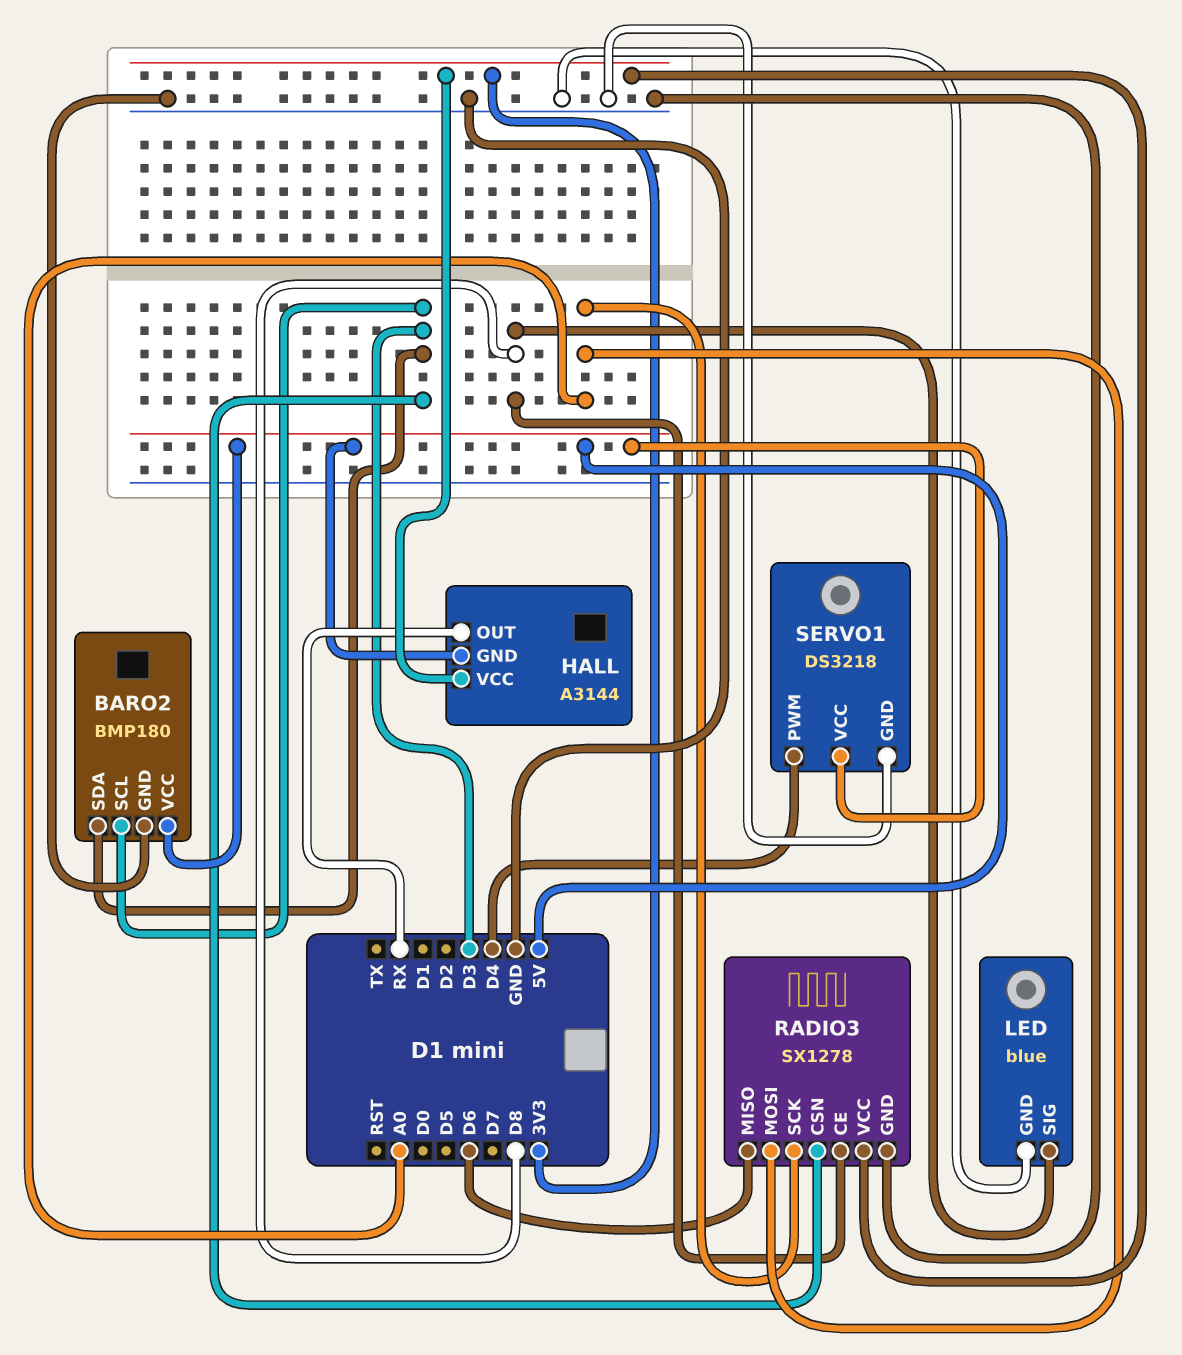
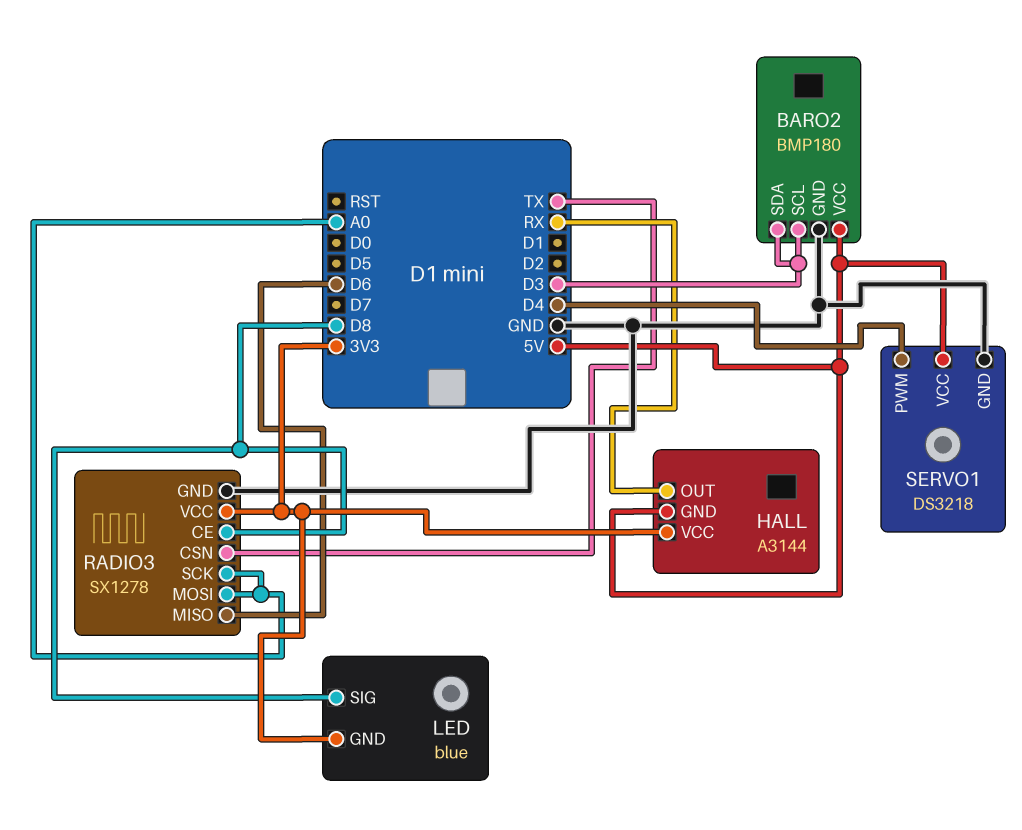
LED pin GND: GND -> 3V3
RADIO3 pin CSN: D3 -> TX

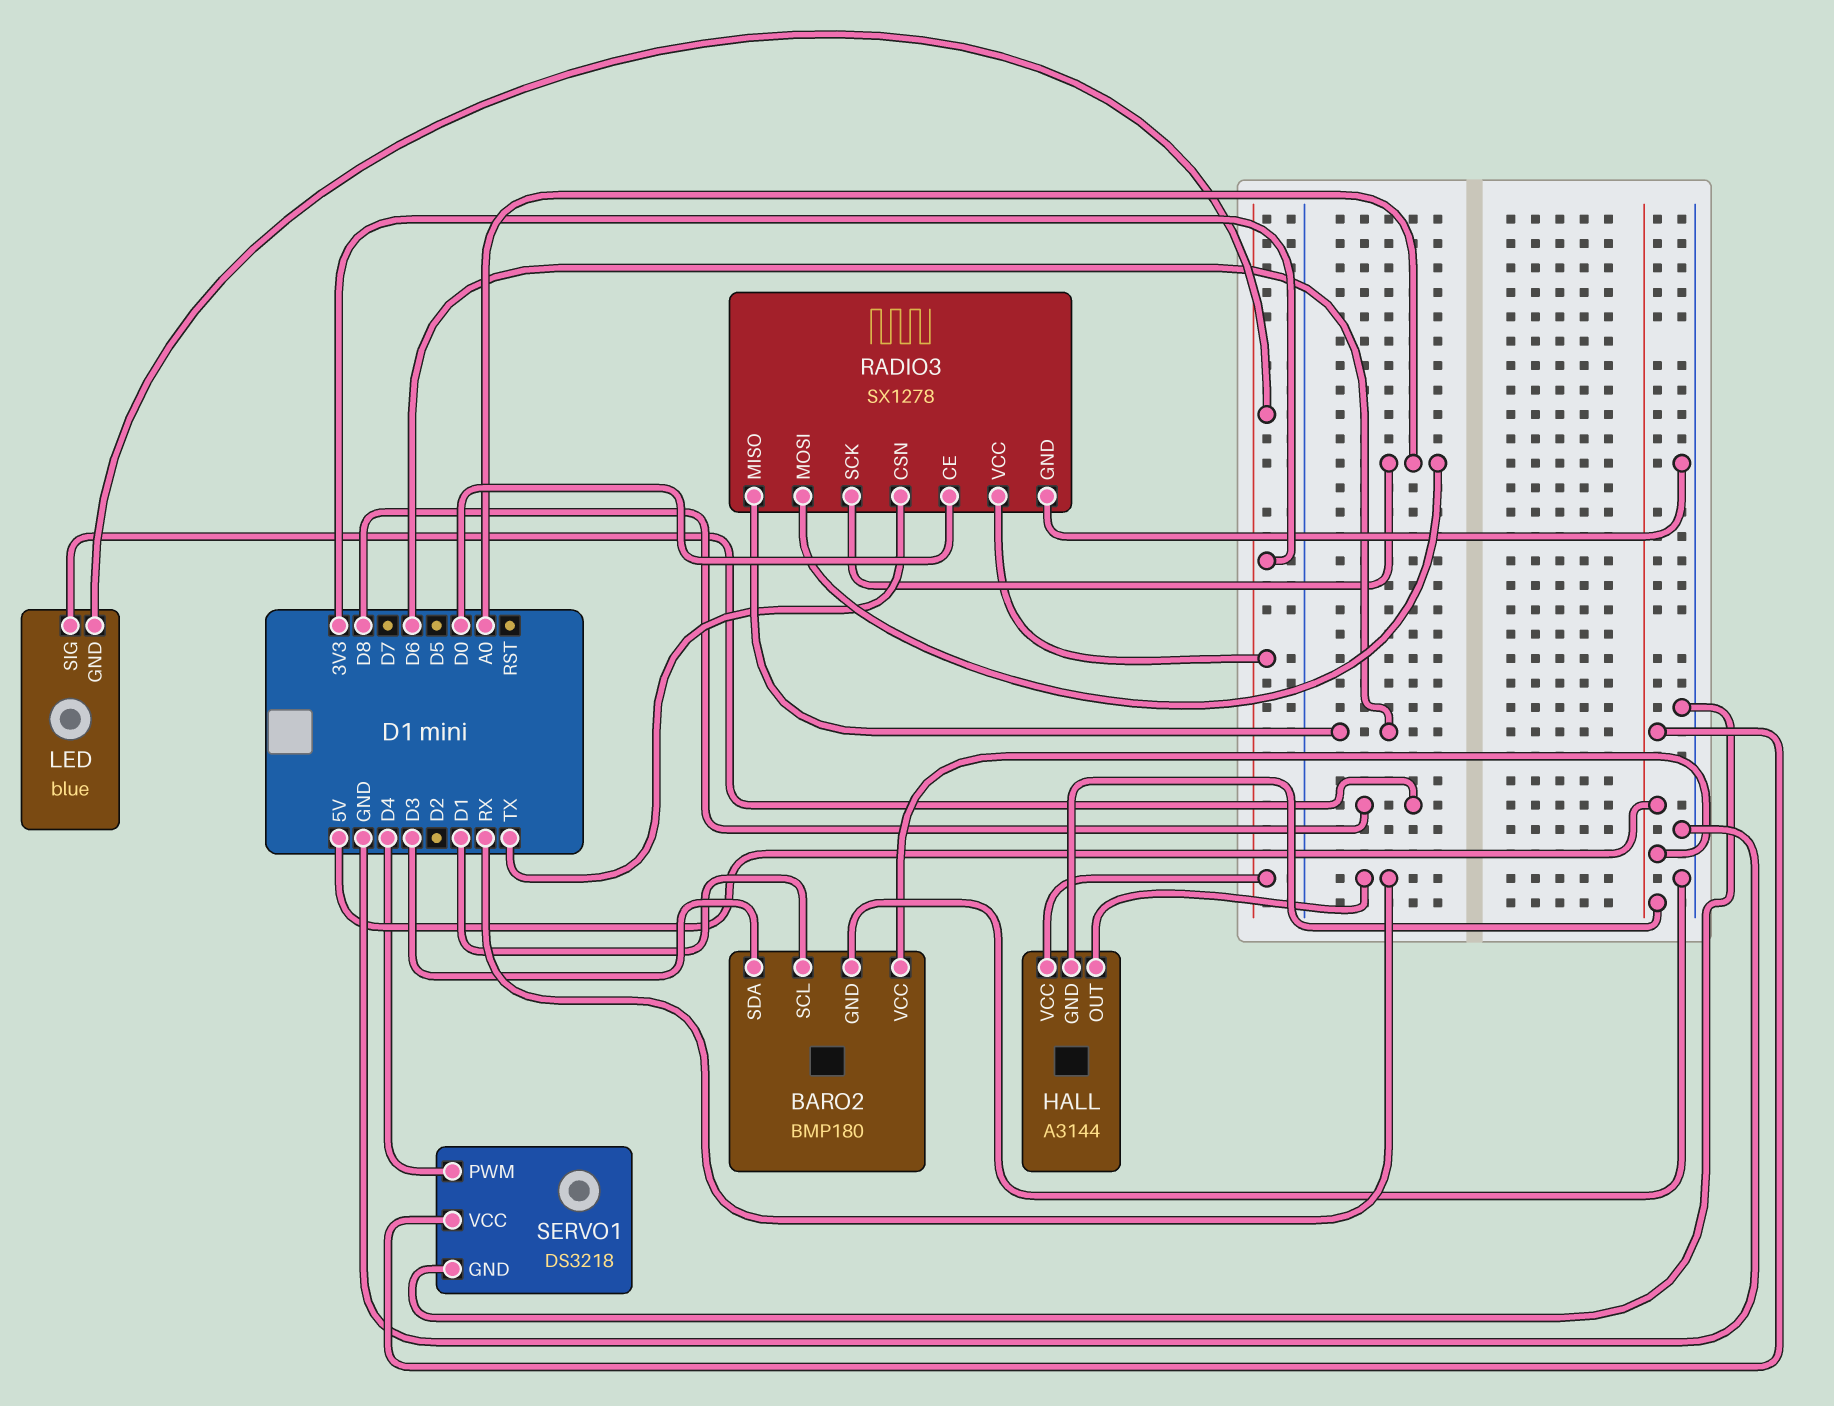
BARO2 pin SCL: D3 -> D1
RADIO3 pin CE: D8 -> D0

